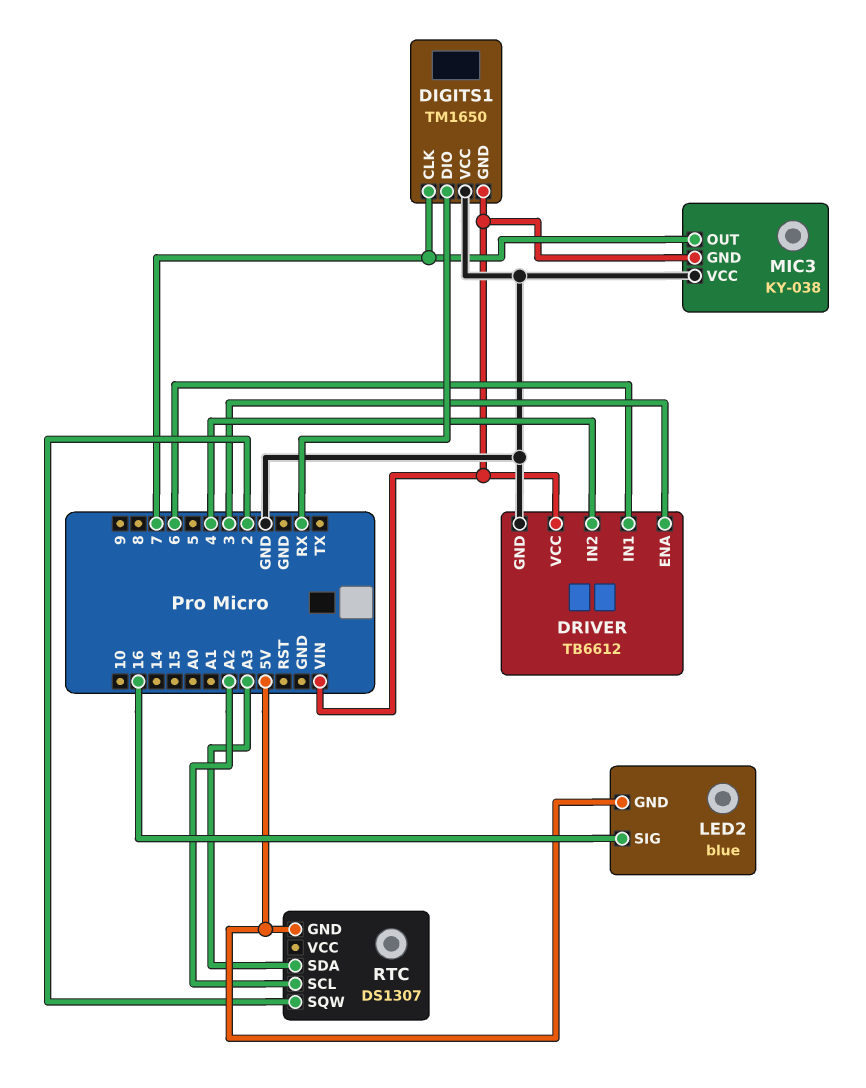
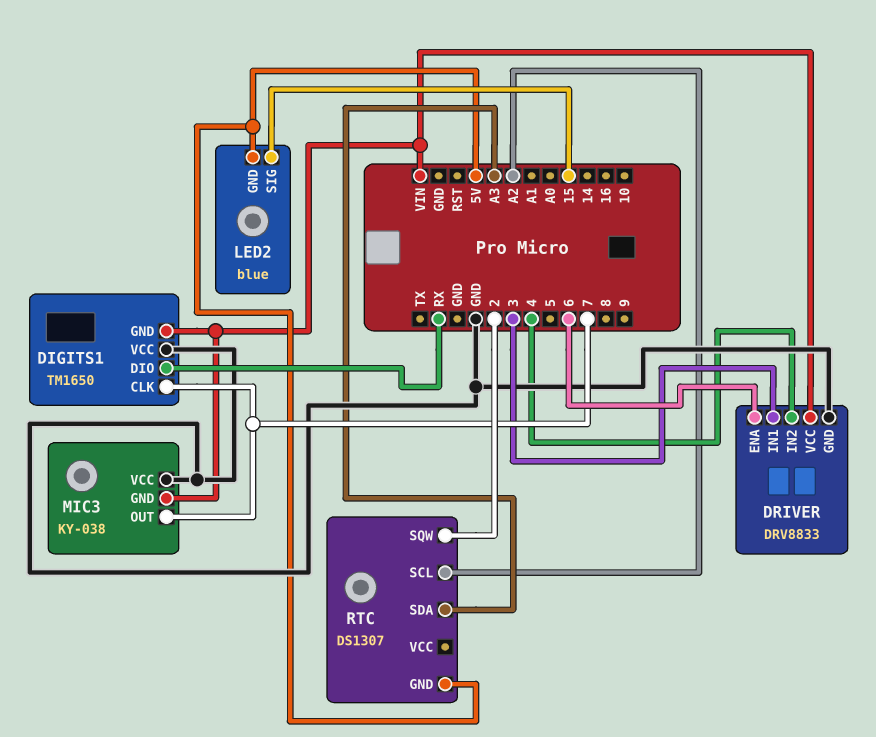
DRIVER: TB6612 -> DRV8833
DRIVER pin ENA: 3 -> 6
DRIVER pin IN1: 6 -> 3
LED2 pin SIG: 16 -> 15

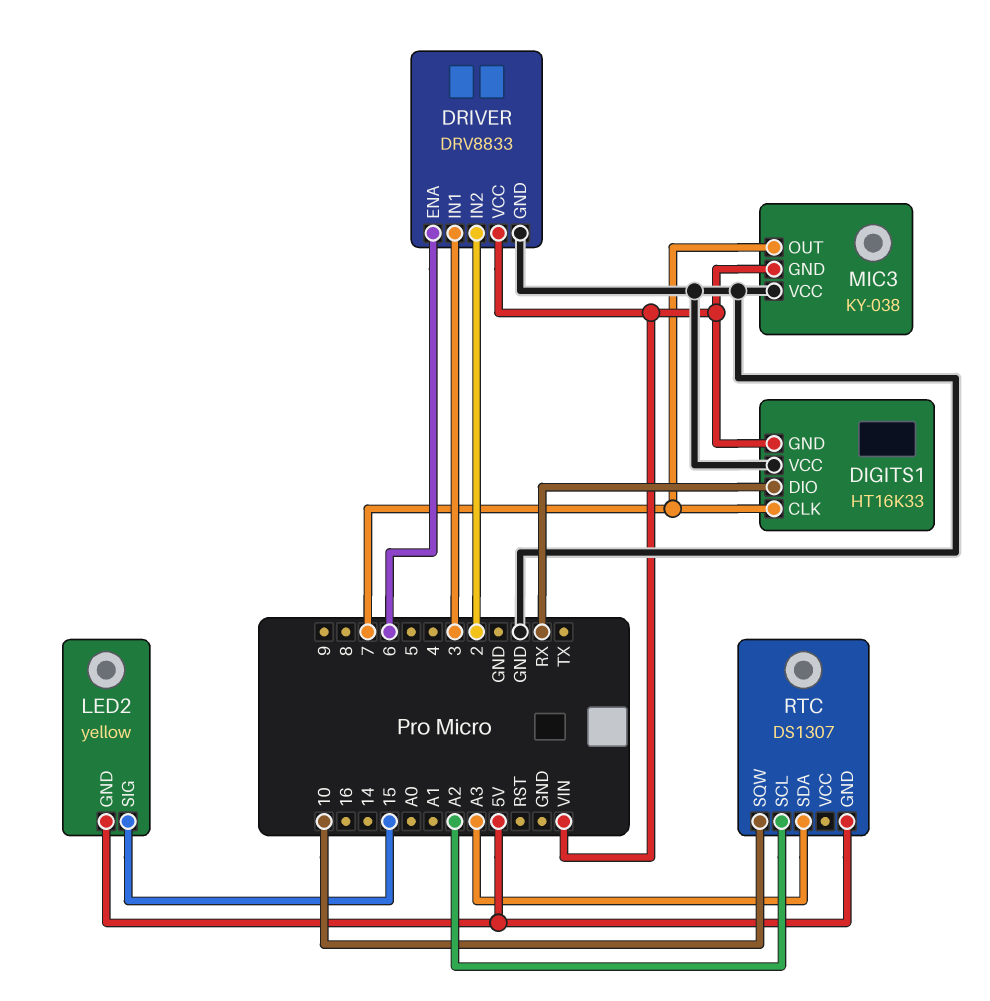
DIGITS1: TM1650 -> HT16K33
DRIVER pin IN2: 4 -> 2
LED2: blue -> yellow
RTC pin SQW: 2 -> 10

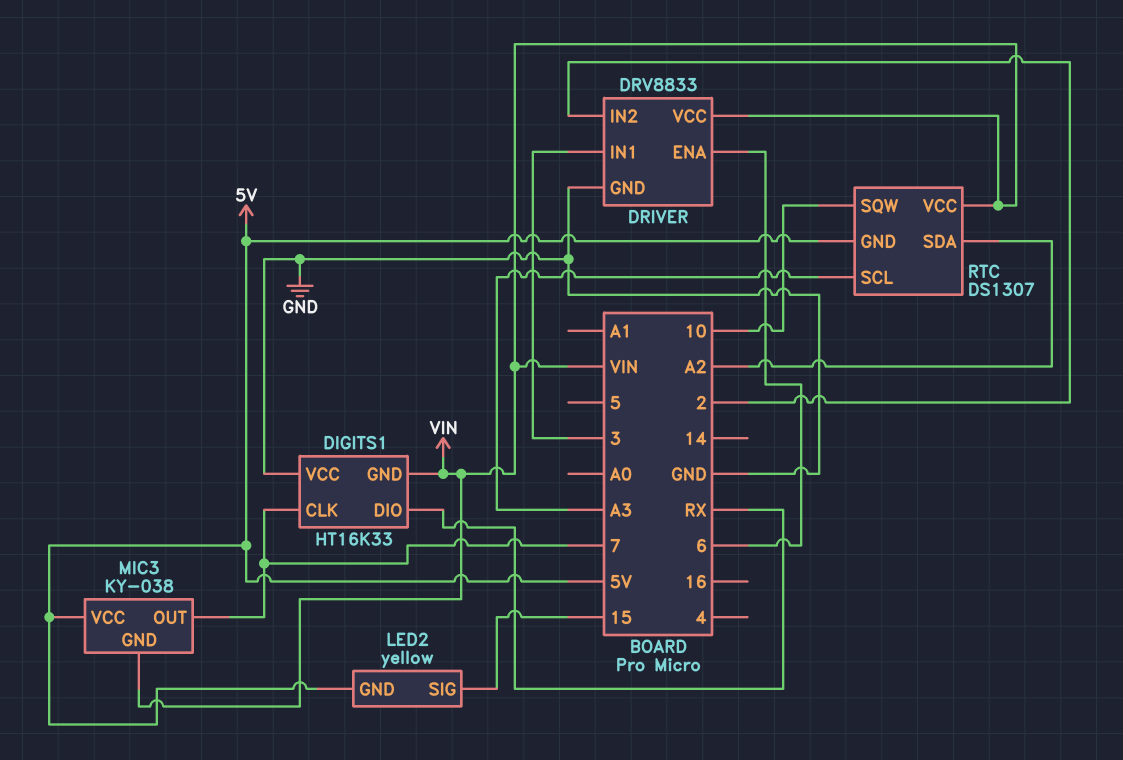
MIC3 pin VCC: GND -> 5V
RTC pin SCL: A2 -> A3
RTC pin SDA: A3 -> A2
RTC pin VCC: none -> VIN

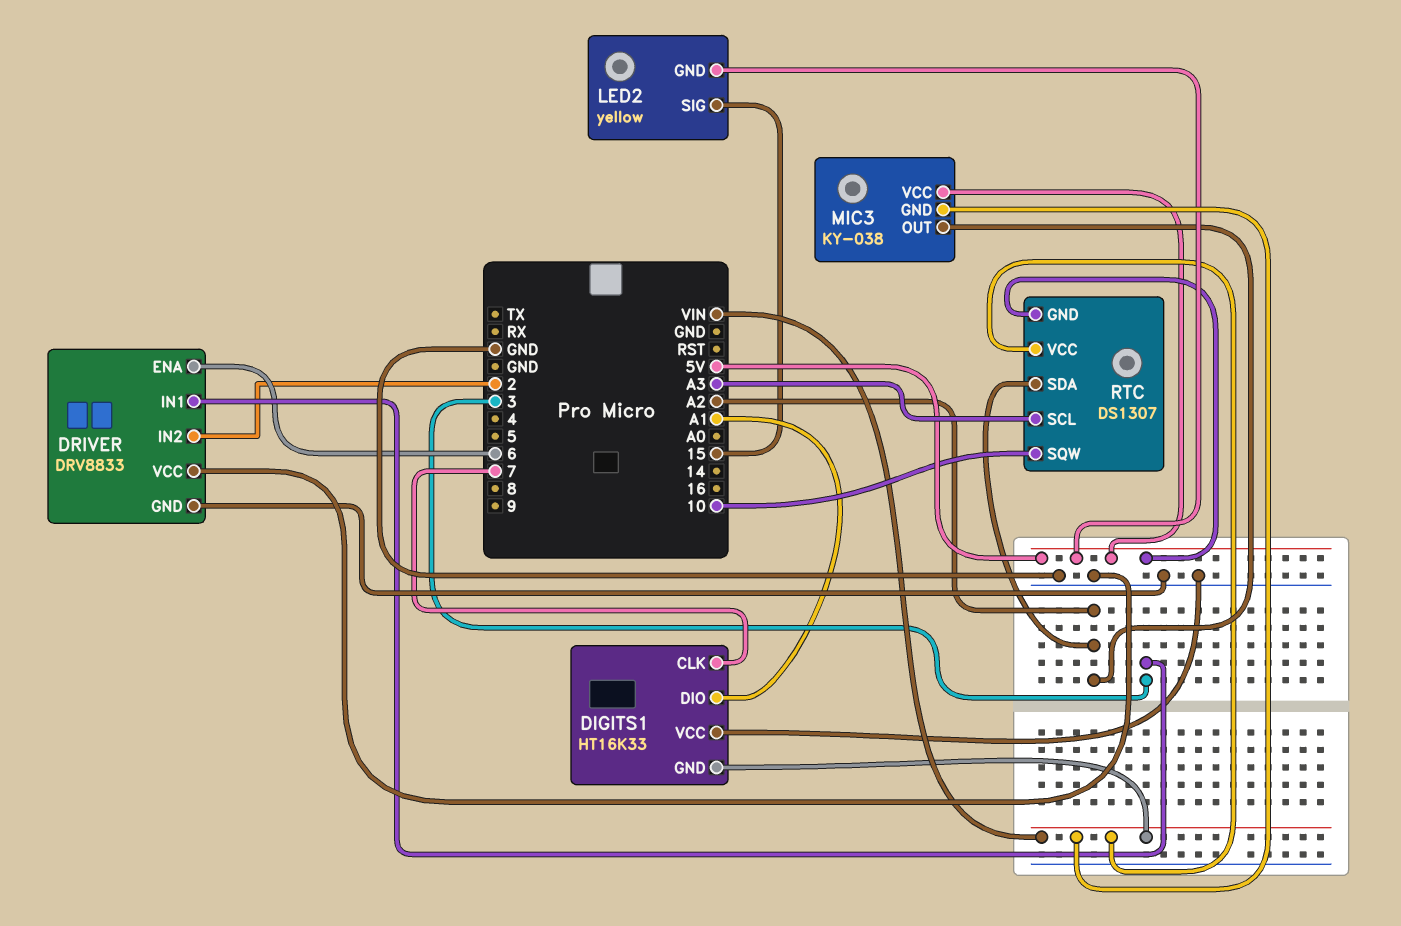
DIGITS1 pin DIO: RX -> A1
DRIVER pin VCC: VIN -> GND
MIC3 pin OUT: 7 -> A2

